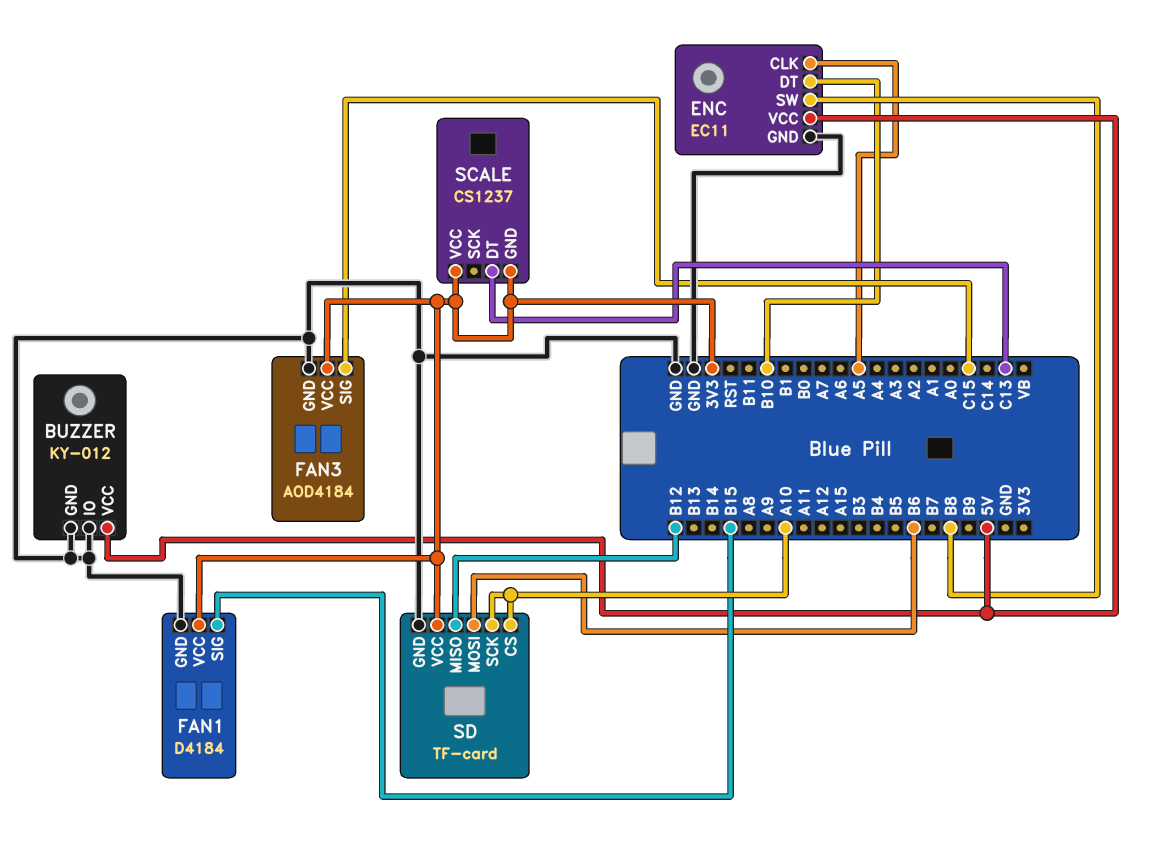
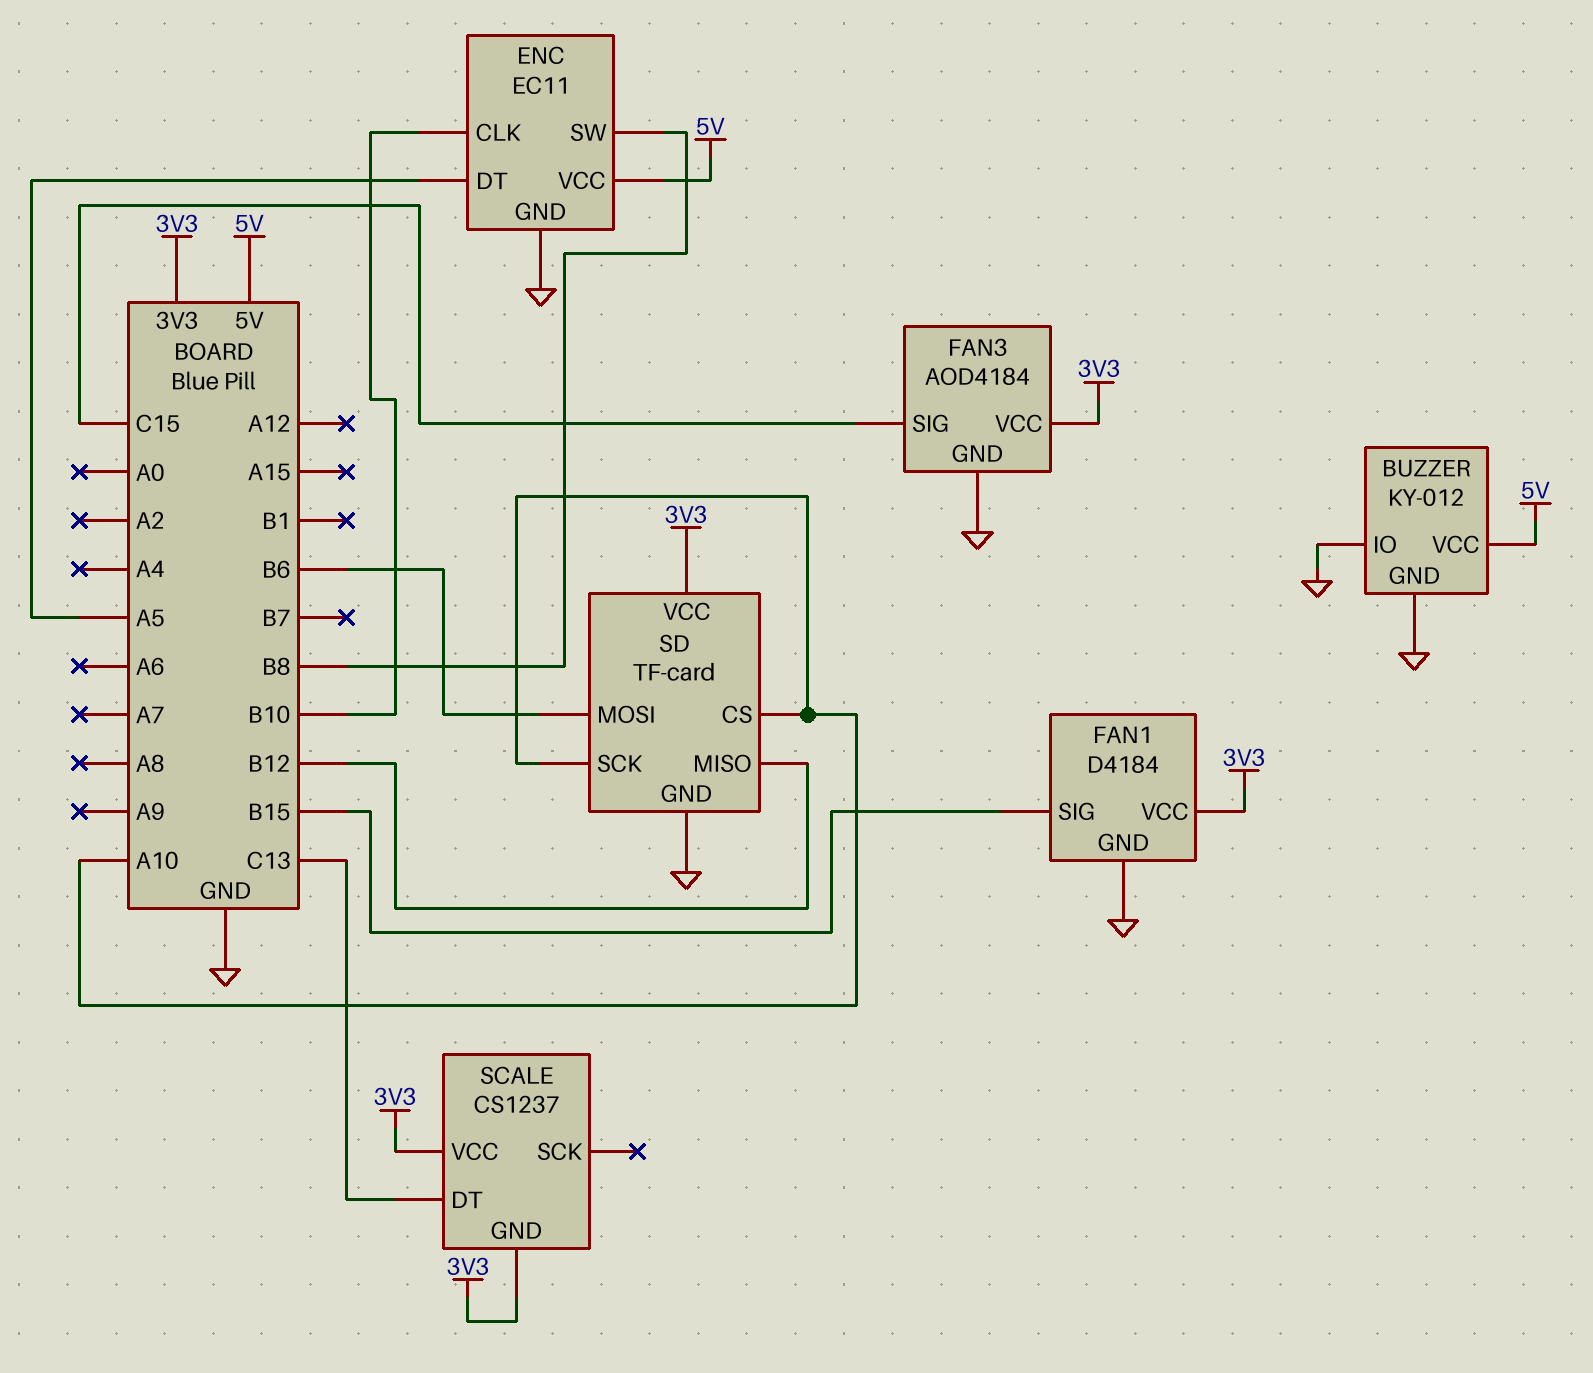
ENC pin CLK: A5 -> B10
ENC pin DT: B10 -> A5

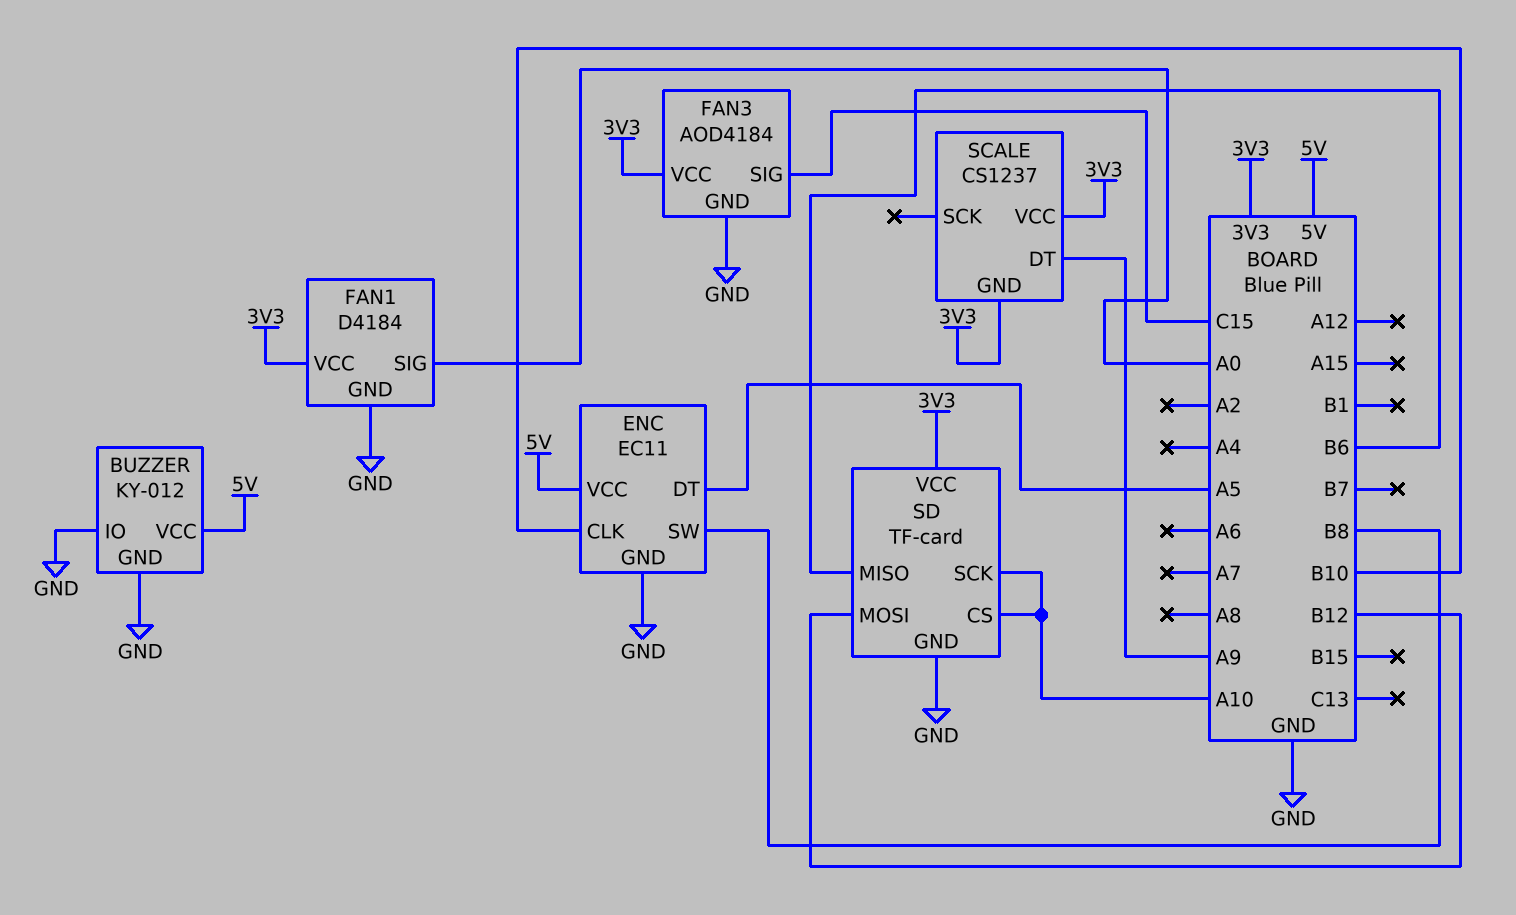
FAN1 pin SIG: B15 -> A0
SCALE pin DT: C13 -> A9
SD pin MISO: B12 -> B6
SD pin MOSI: B6 -> B12

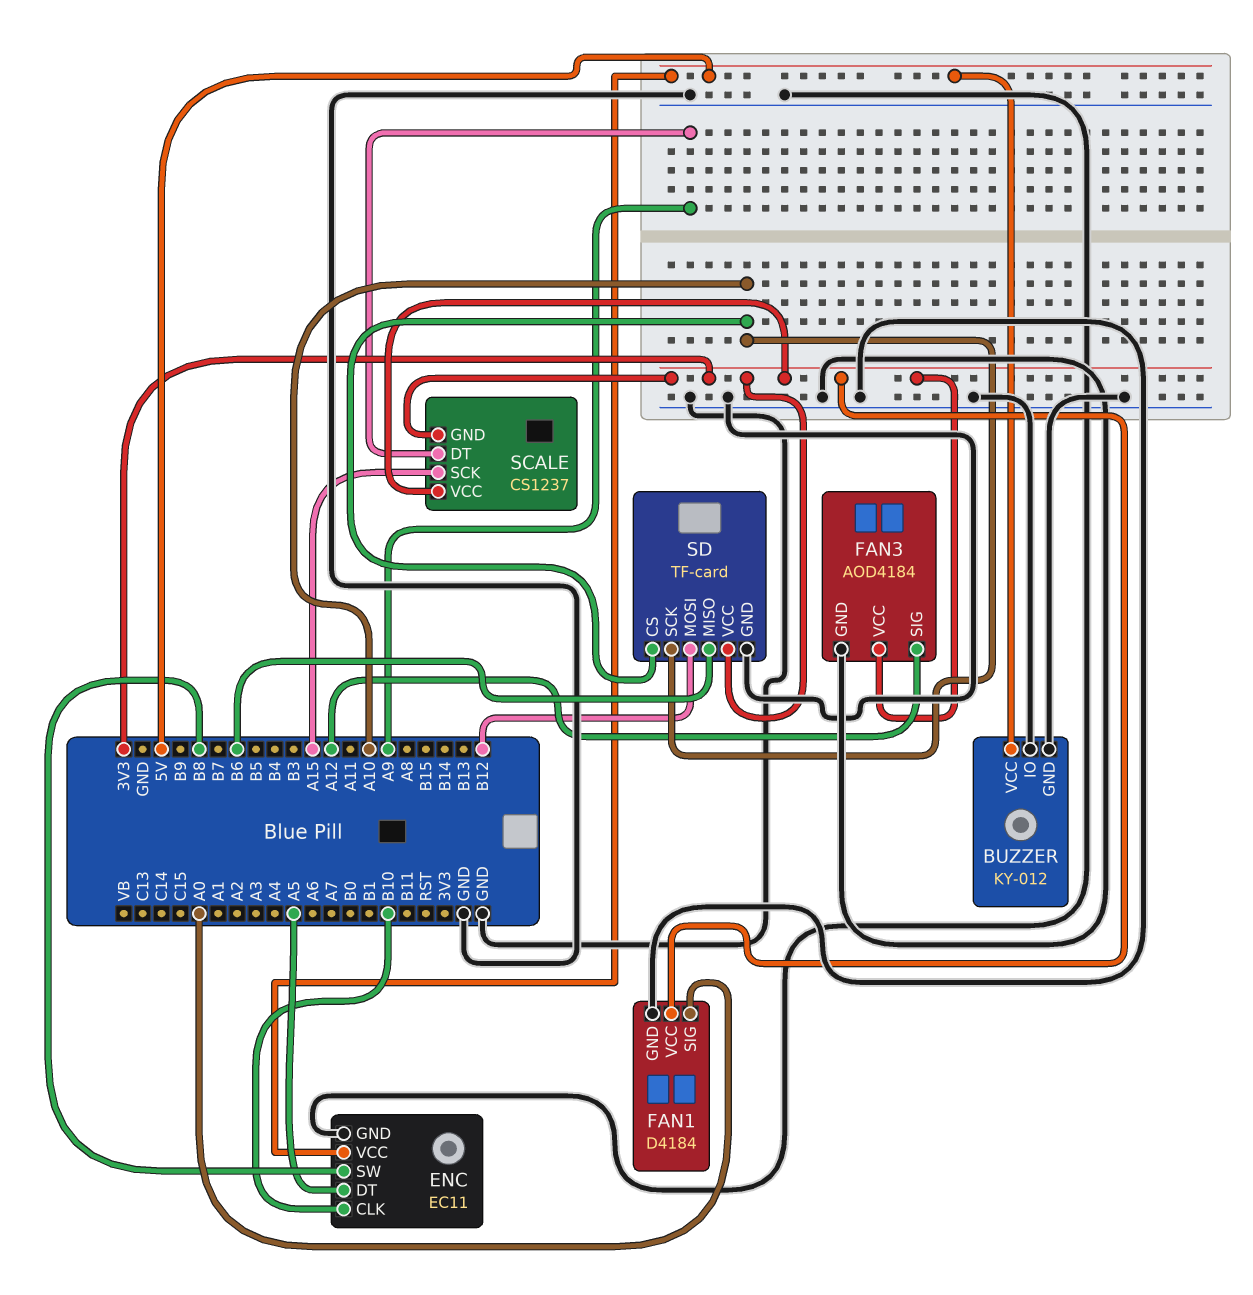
FAN3 pin SIG: C15 -> A12
SCALE pin SCK: none -> A15

